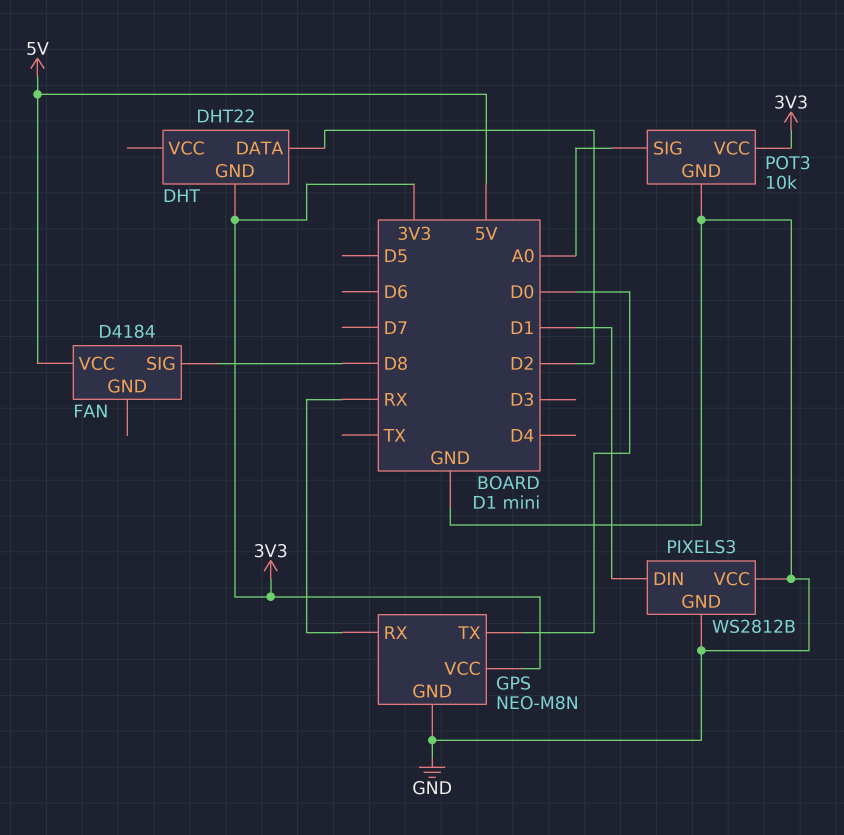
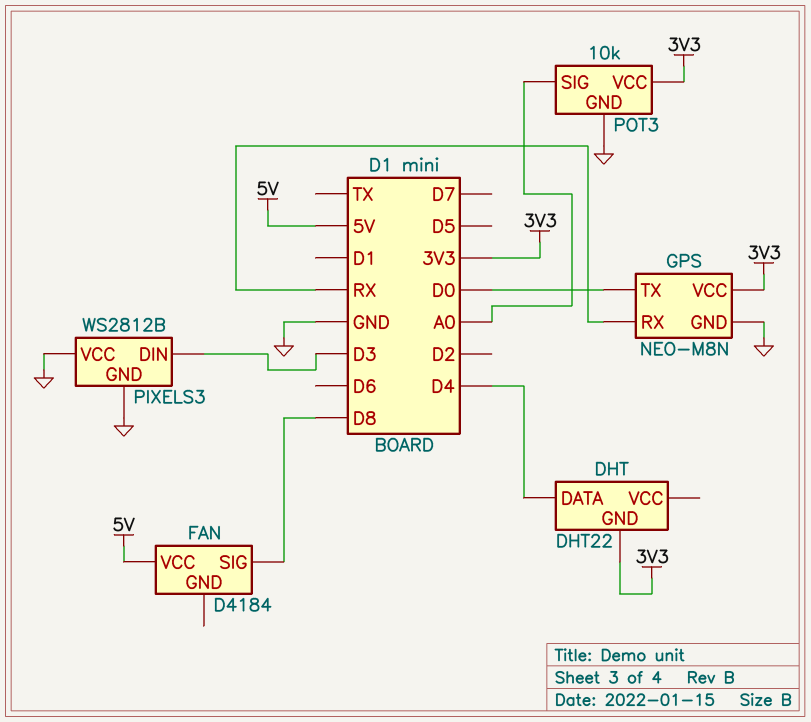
DHT pin DATA: D2 -> D4
PIXELS3 pin DIN: D1 -> D3

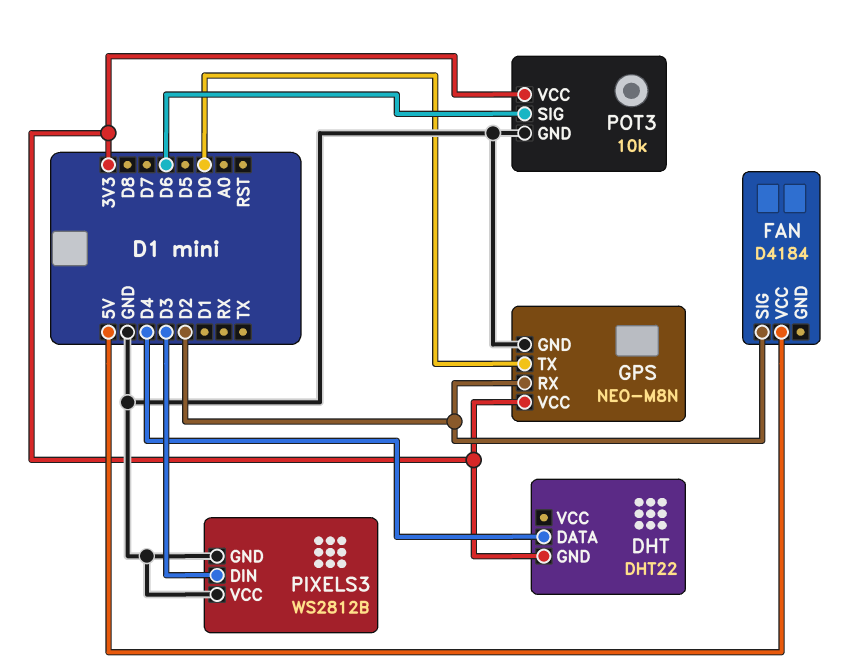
FAN pin SIG: D8 -> D2
GPS pin RX: RX -> D2
POT3 pin SIG: A0 -> D6

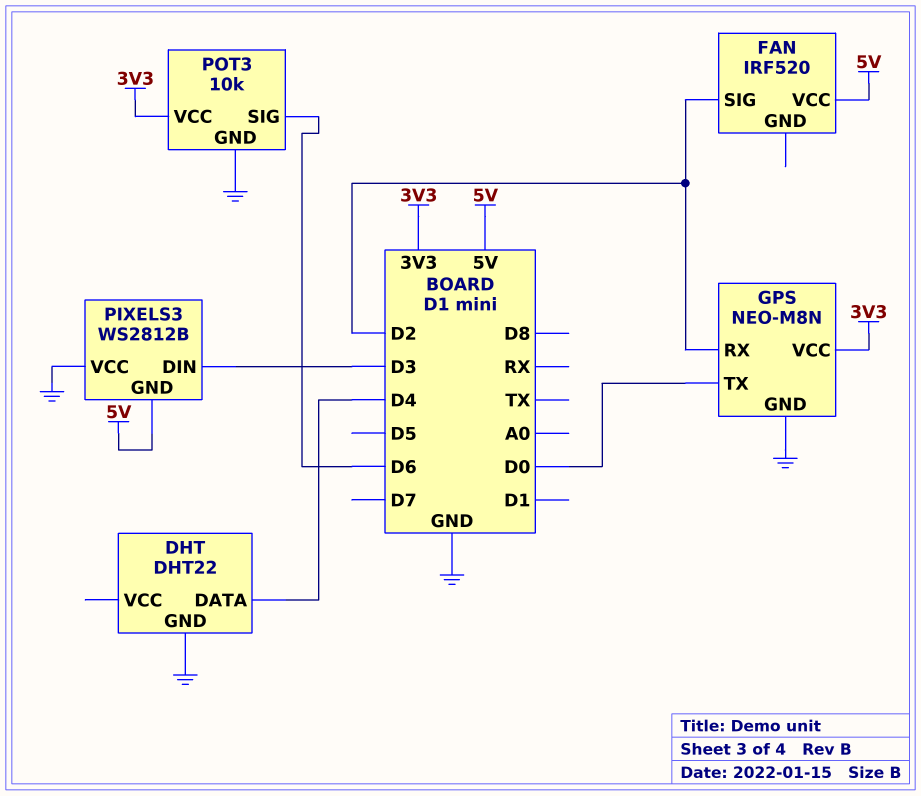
DHT pin GND: 3V3 -> GND
FAN: D4184 -> IRF520
PIXELS3 pin GND: GND -> 5V

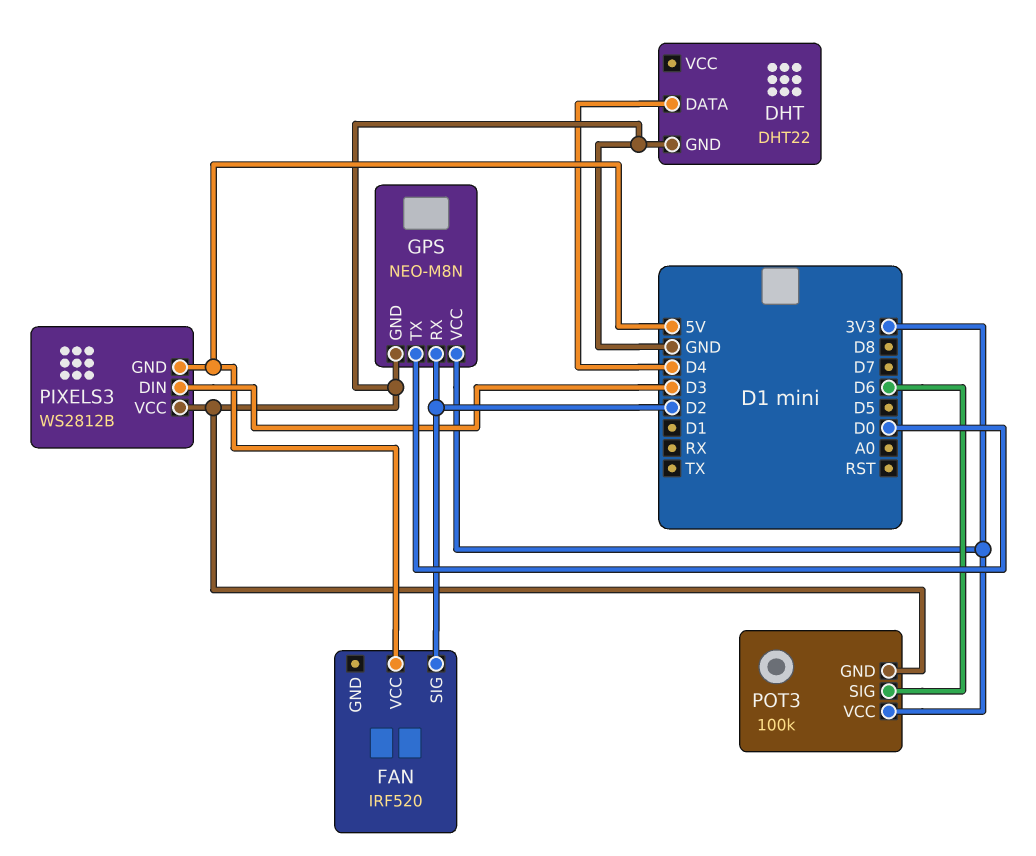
POT3: 10k -> 100k

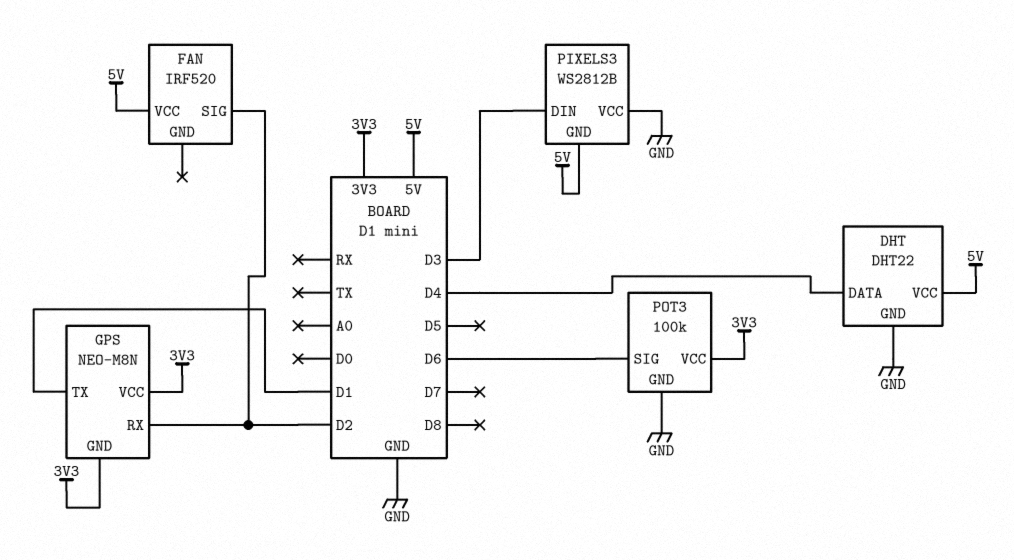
DHT pin VCC: none -> 5V
GPS pin GND: GND -> 3V3
GPS pin TX: D0 -> D1

